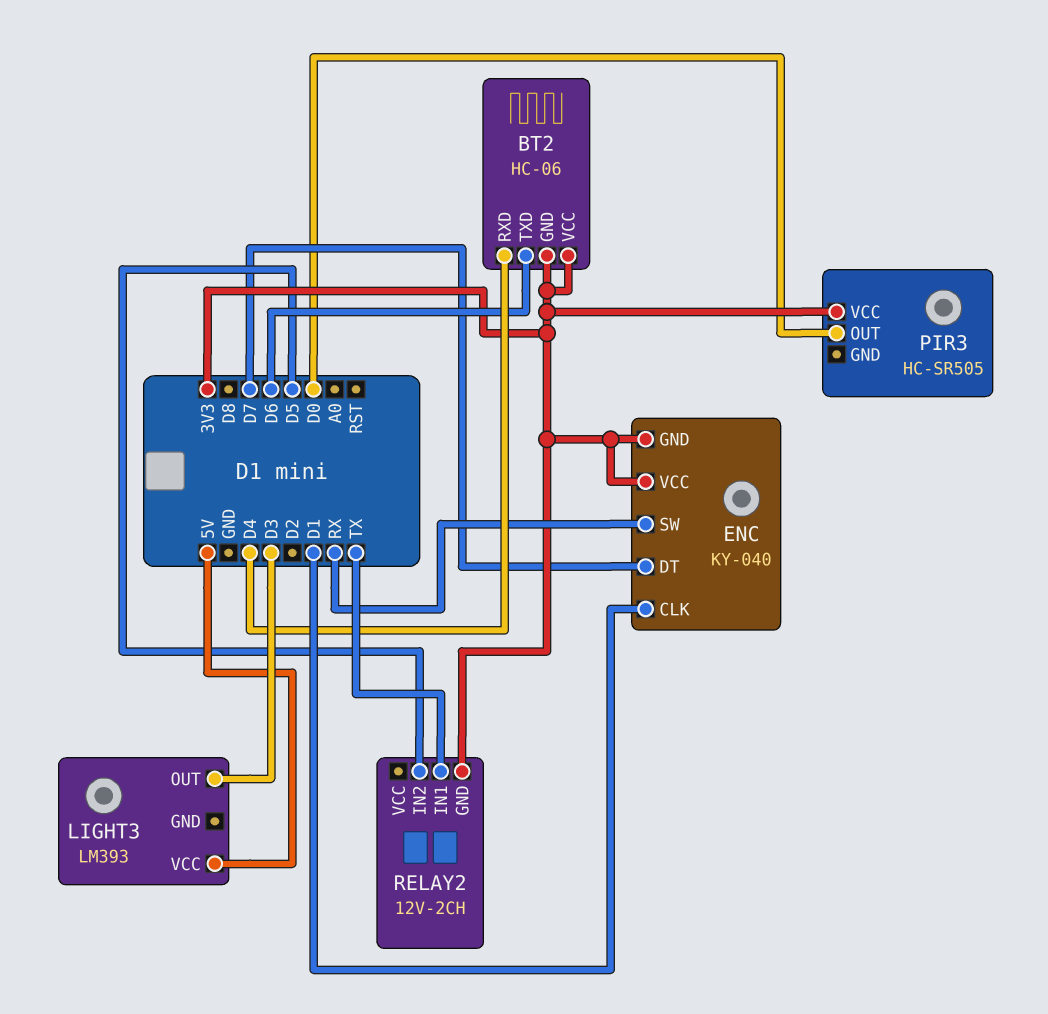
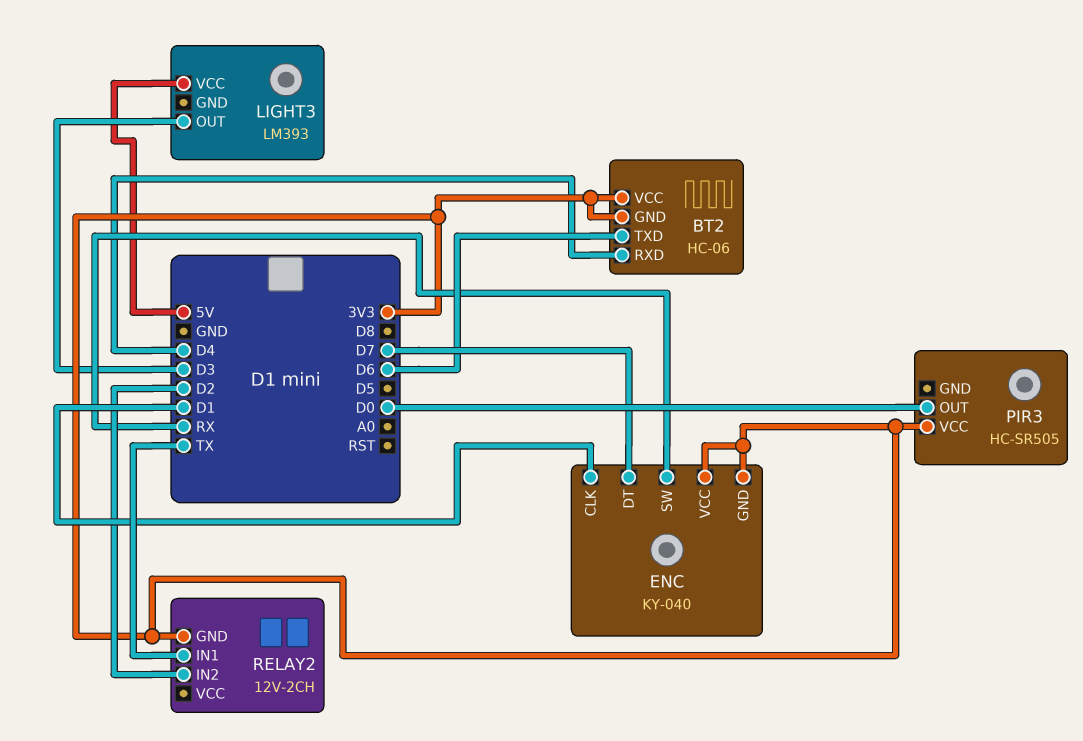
RELAY2 pin IN2: D5 -> D2

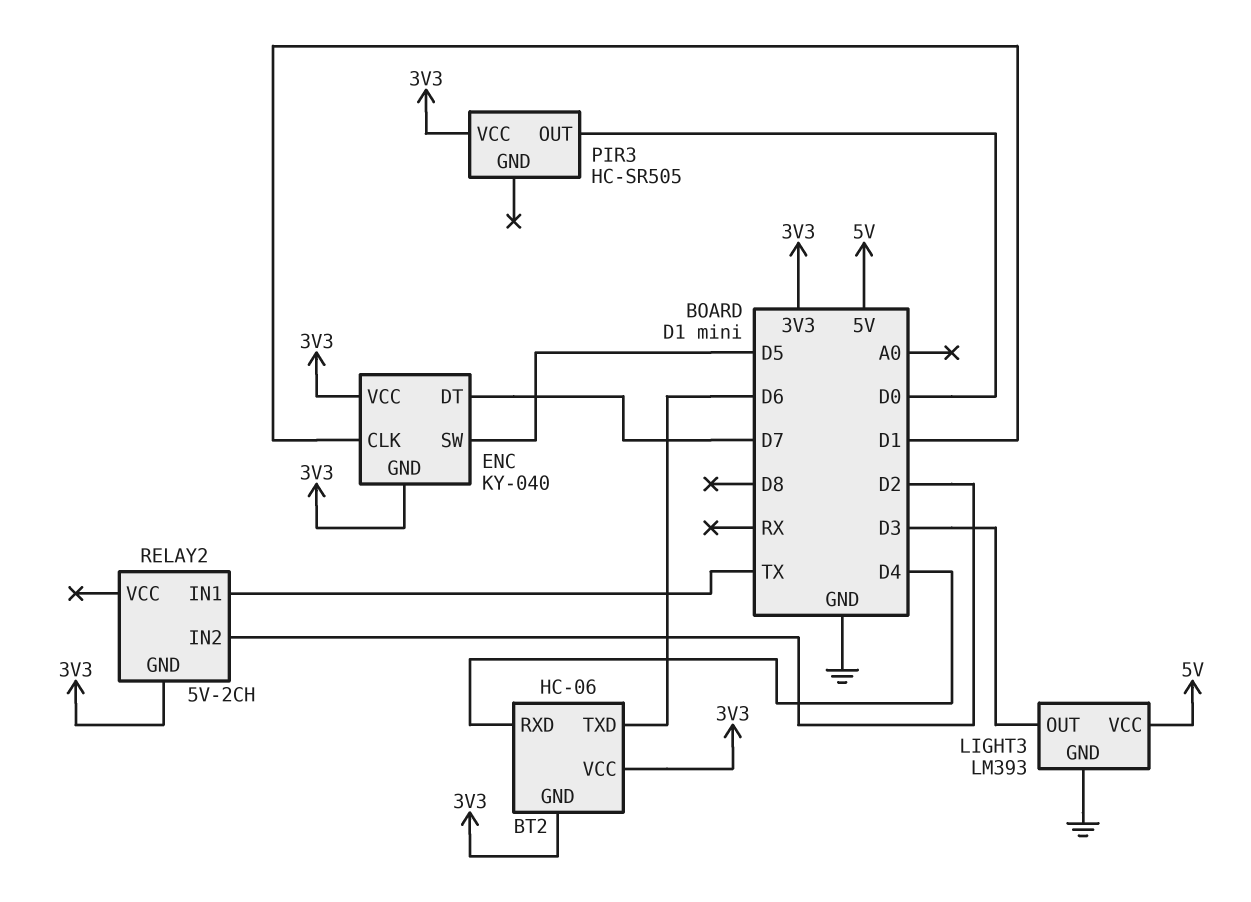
ENC pin SW: RX -> D5
LIGHT3 pin GND: none -> GND
RELAY2: 12V-2CH -> 5V-2CH

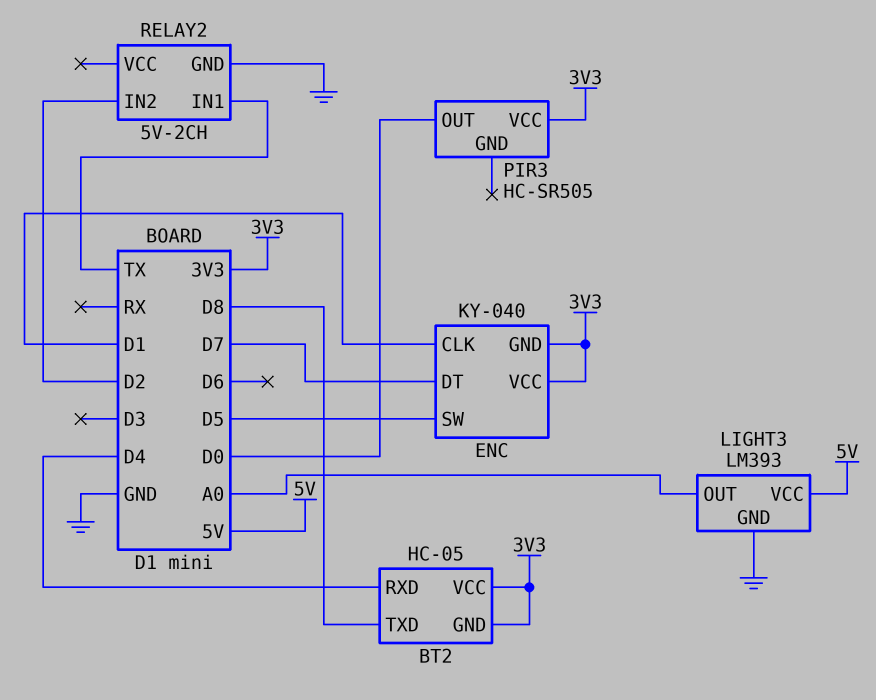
BT2: HC-06 -> HC-05
BT2 pin TXD: D6 -> D8
LIGHT3 pin OUT: D3 -> A0
RELAY2 pin GND: 3V3 -> GND

